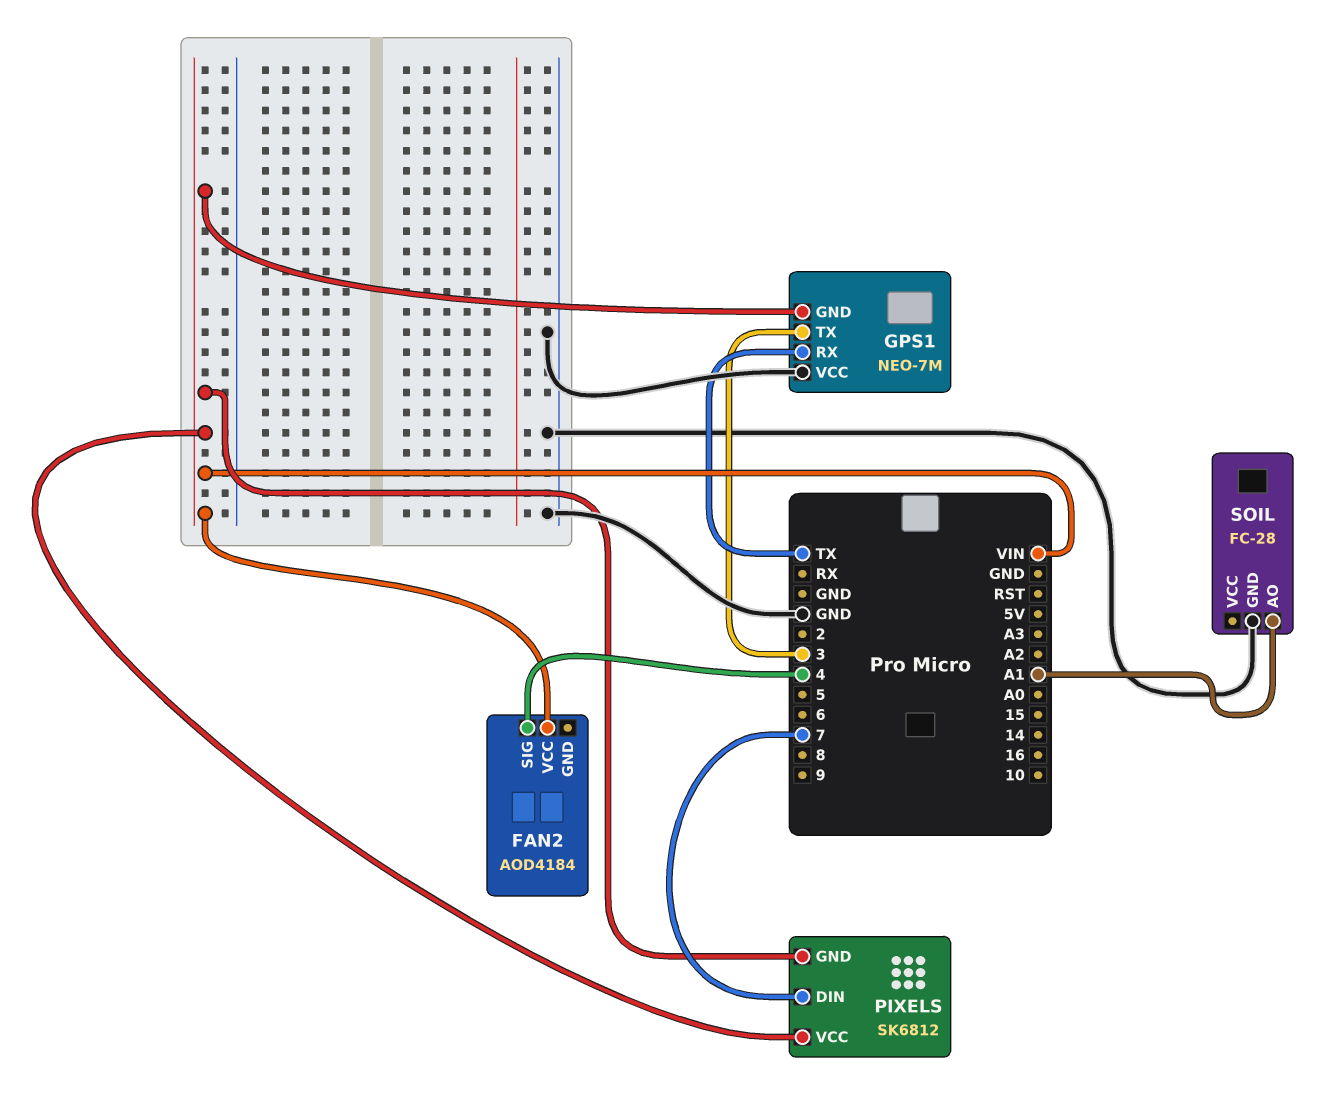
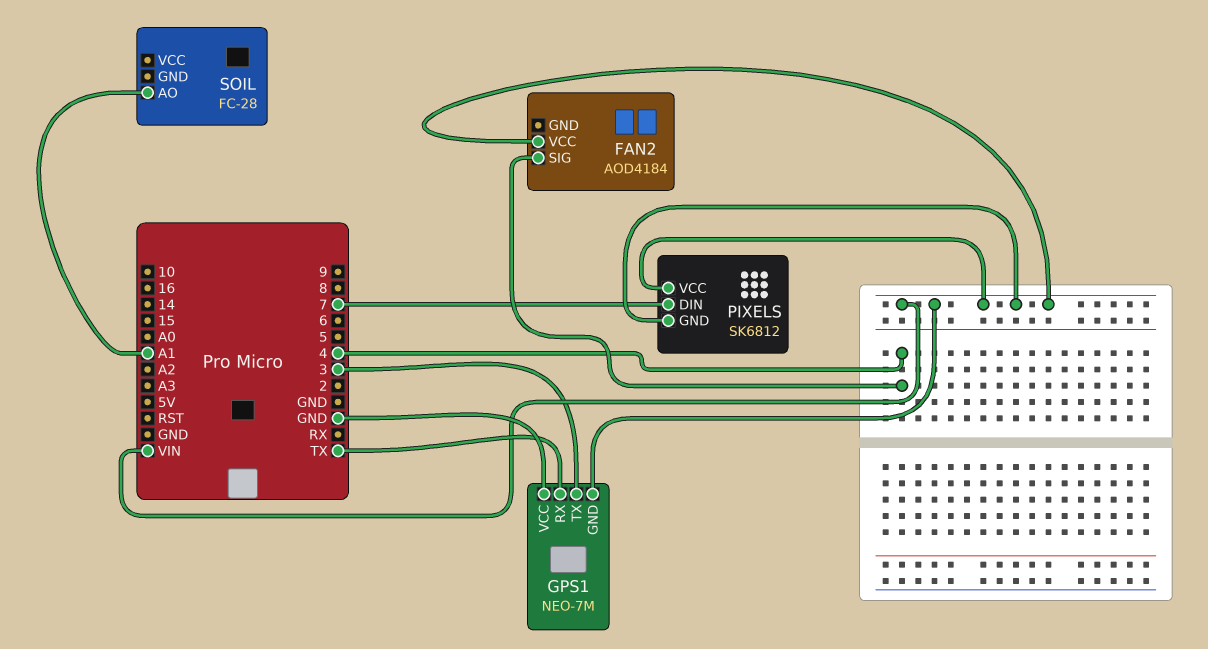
SOIL pin GND: GND -> none

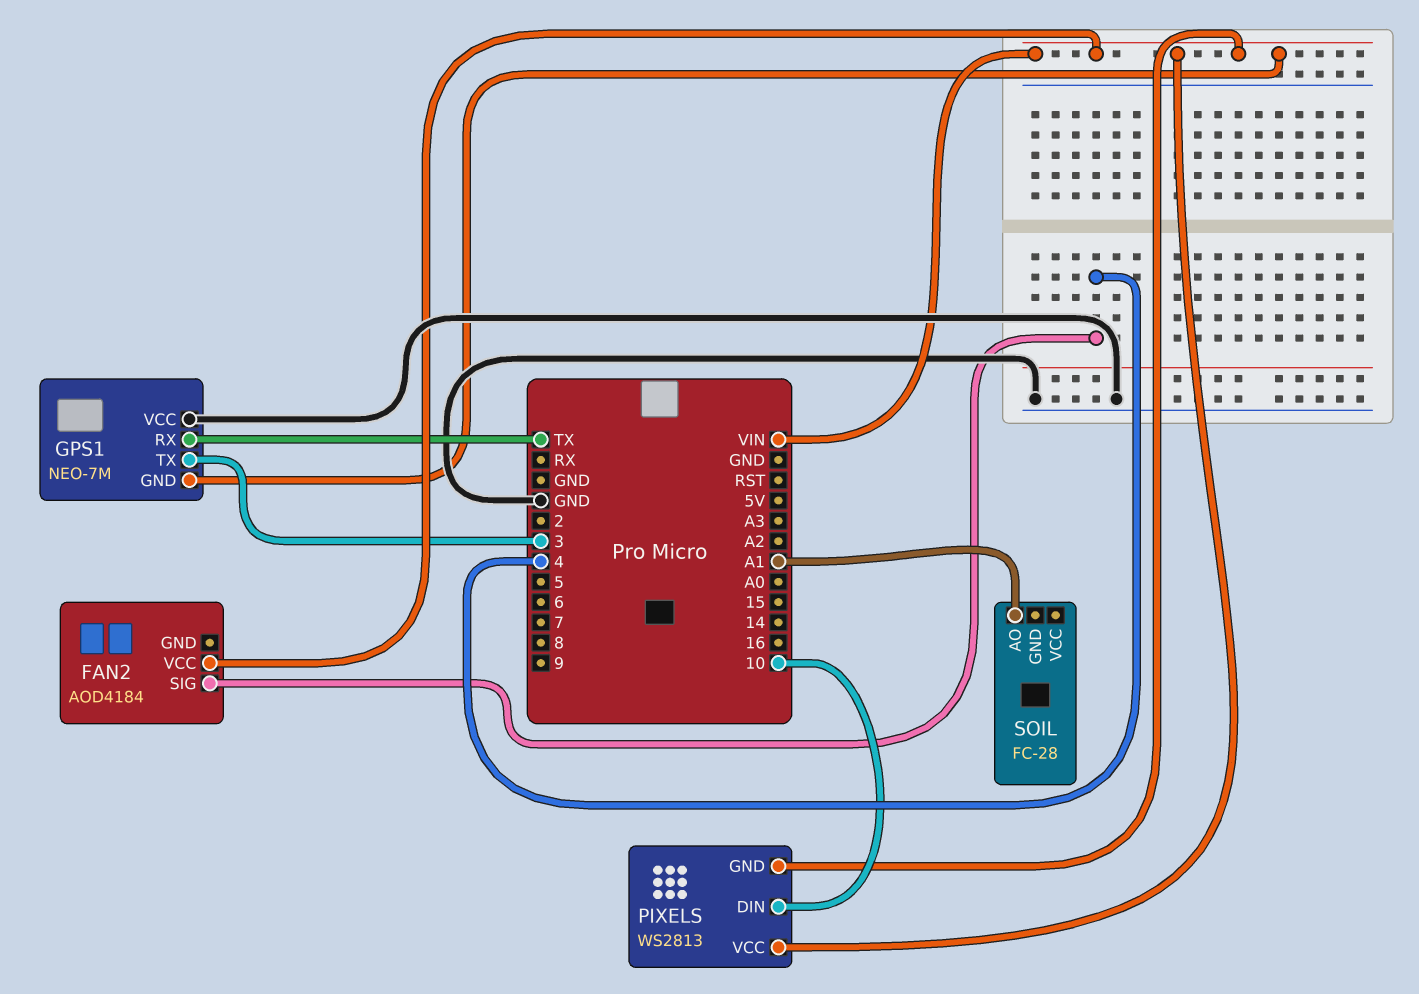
PIXELS: SK6812 -> WS2813
PIXELS pin DIN: 7 -> 10

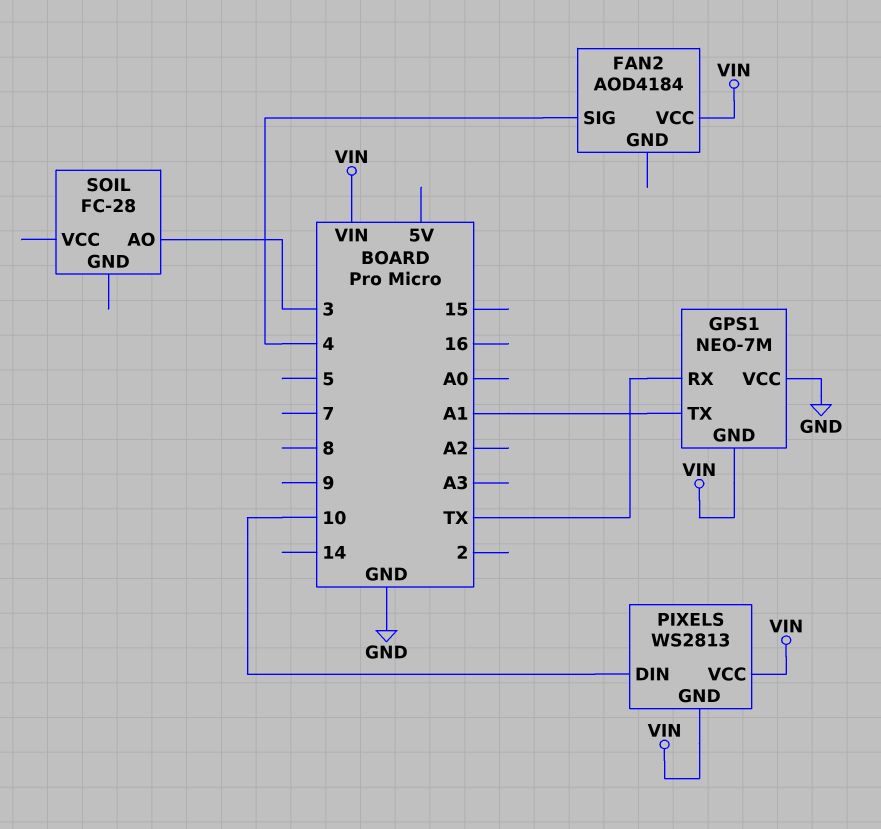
GPS1 pin TX: 3 -> A1
SOIL pin AO: A1 -> 3

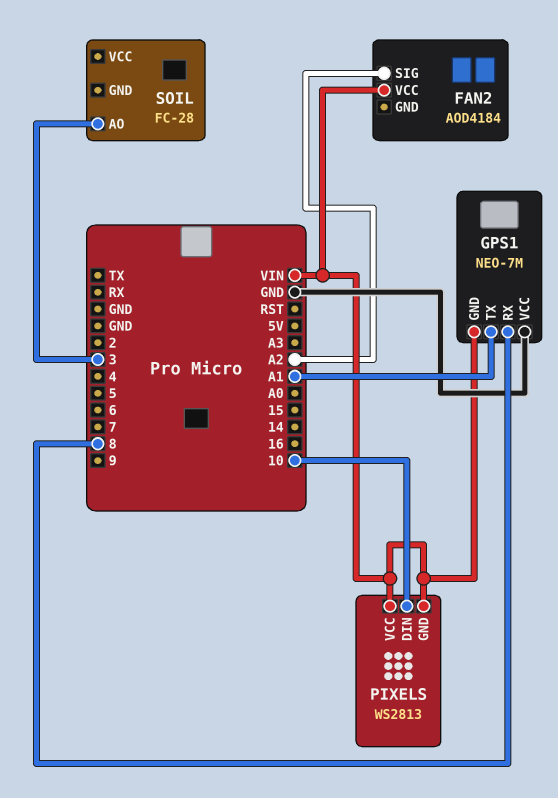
FAN2 pin SIG: 4 -> A2
GPS1 pin RX: TX -> 8

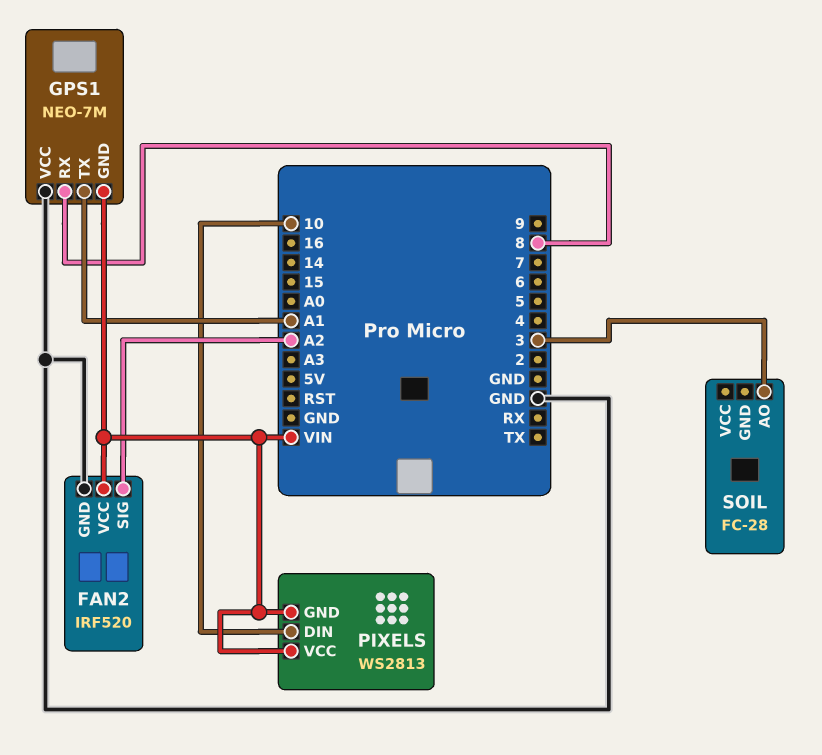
FAN2: AOD4184 -> IRF520
FAN2 pin GND: none -> GND

